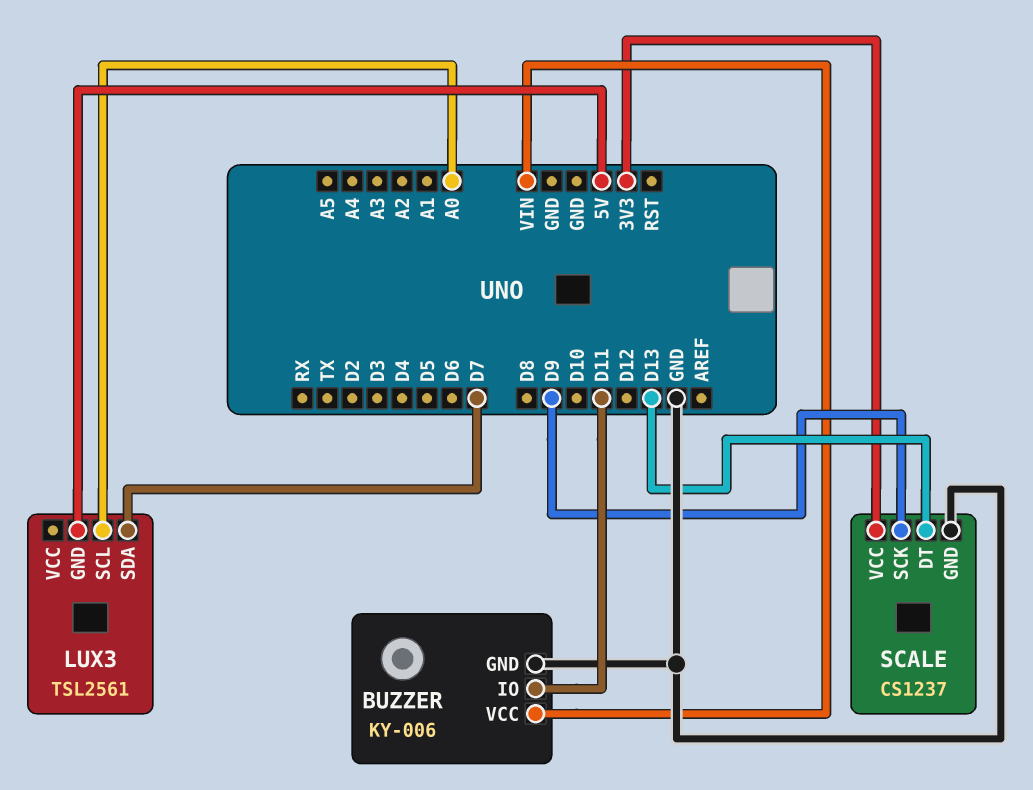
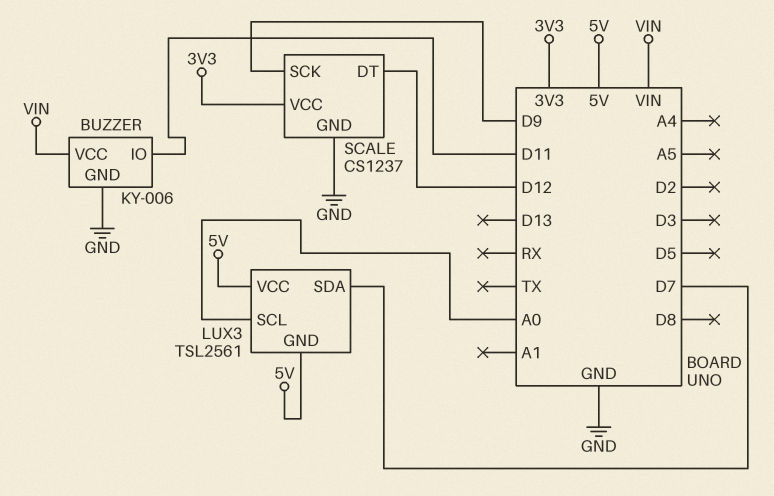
LUX3 pin VCC: none -> 5V
SCALE pin DT: D13 -> D12

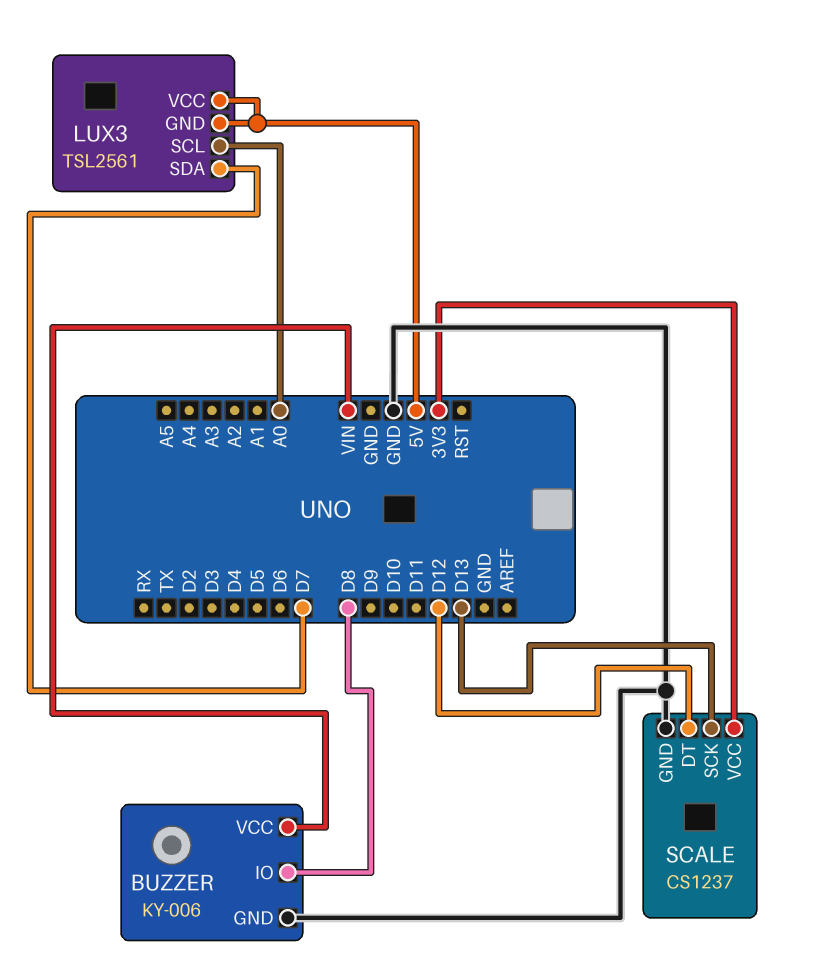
BUZZER pin IO: D11 -> D8
SCALE pin SCK: D9 -> D13

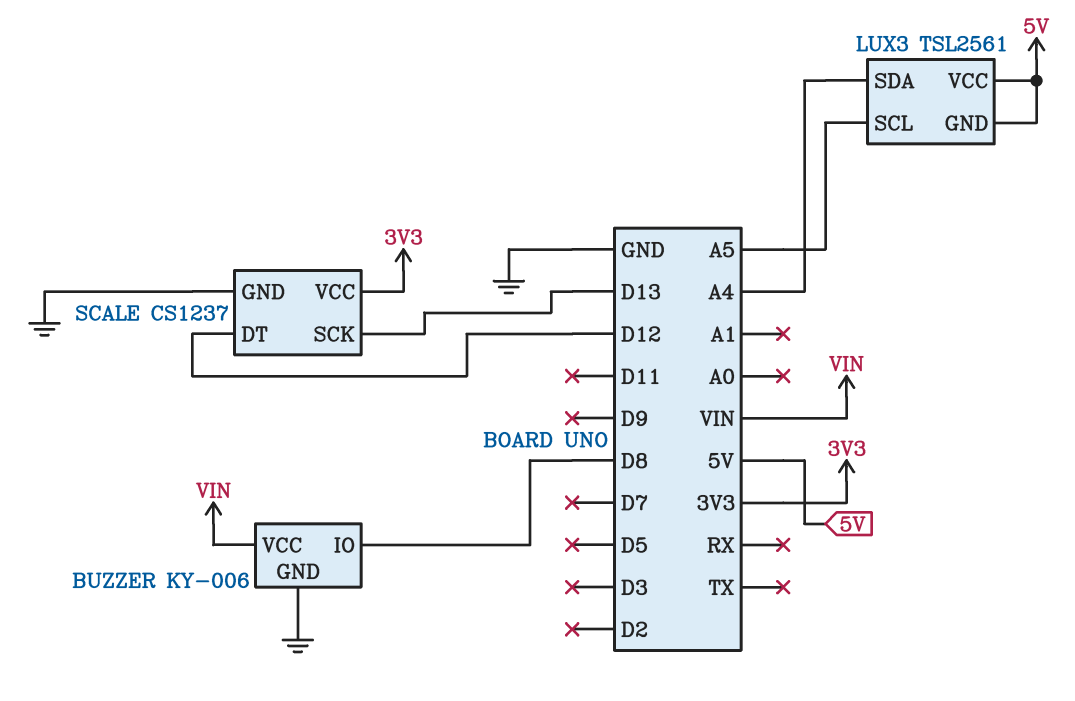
LUX3 pin SCL: A0 -> A5
LUX3 pin SDA: D7 -> A4

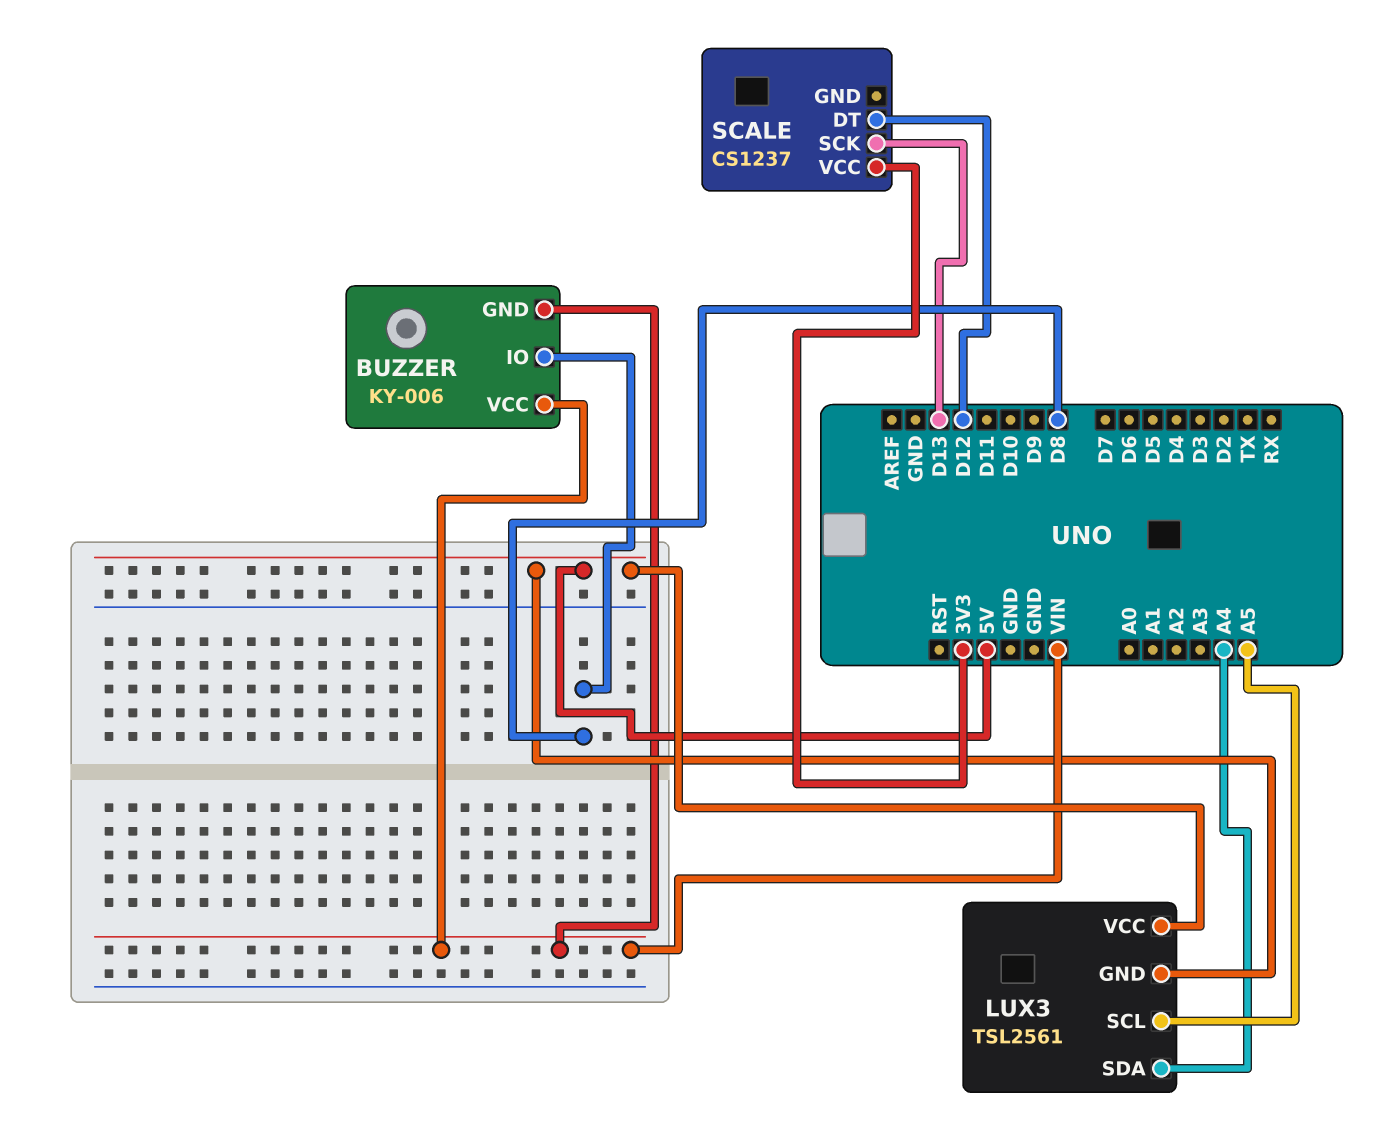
BUZZER pin GND: GND -> VIN
SCALE pin GND: GND -> none

